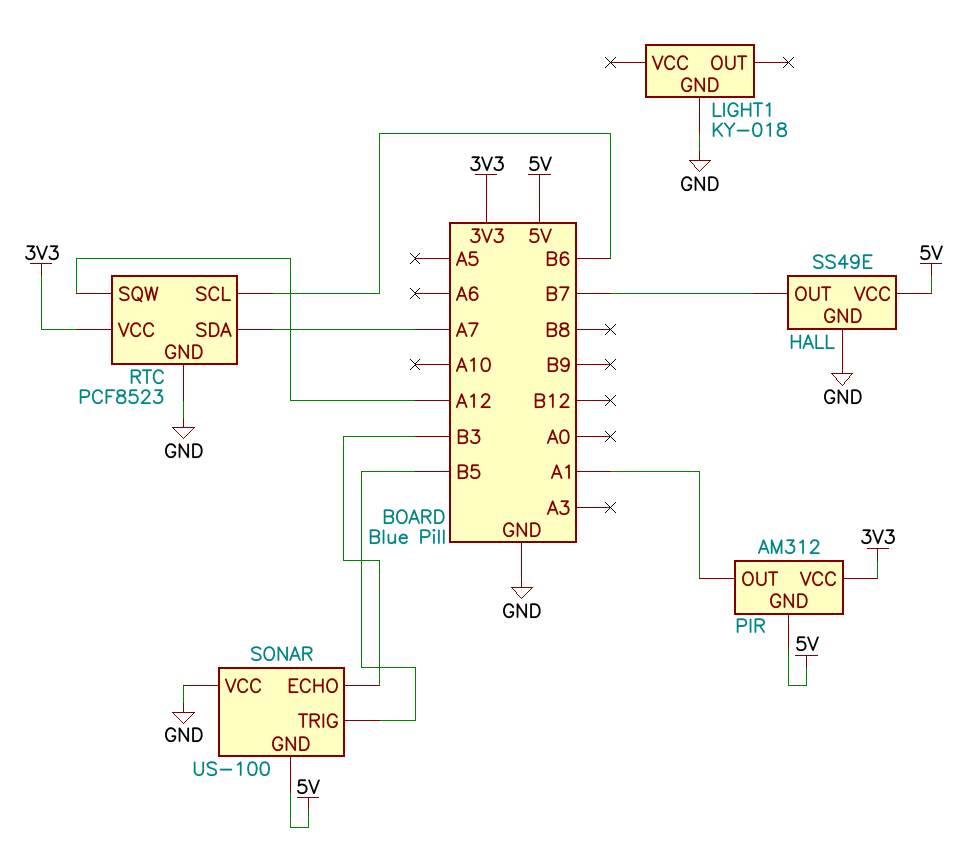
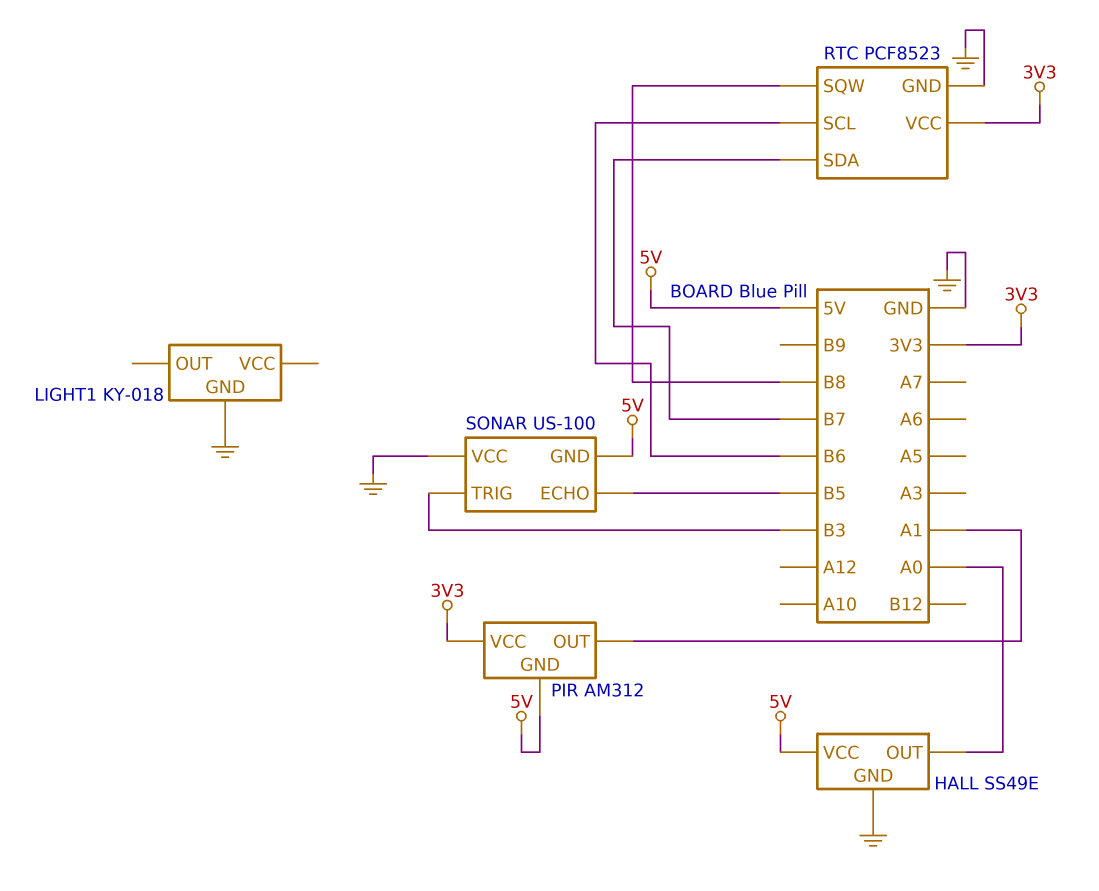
HALL pin OUT: B7 -> A0
RTC pin SDA: A7 -> B7
RTC pin SQW: A12 -> B8
SONAR pin ECHO: B3 -> B5
SONAR pin TRIG: B5 -> B3

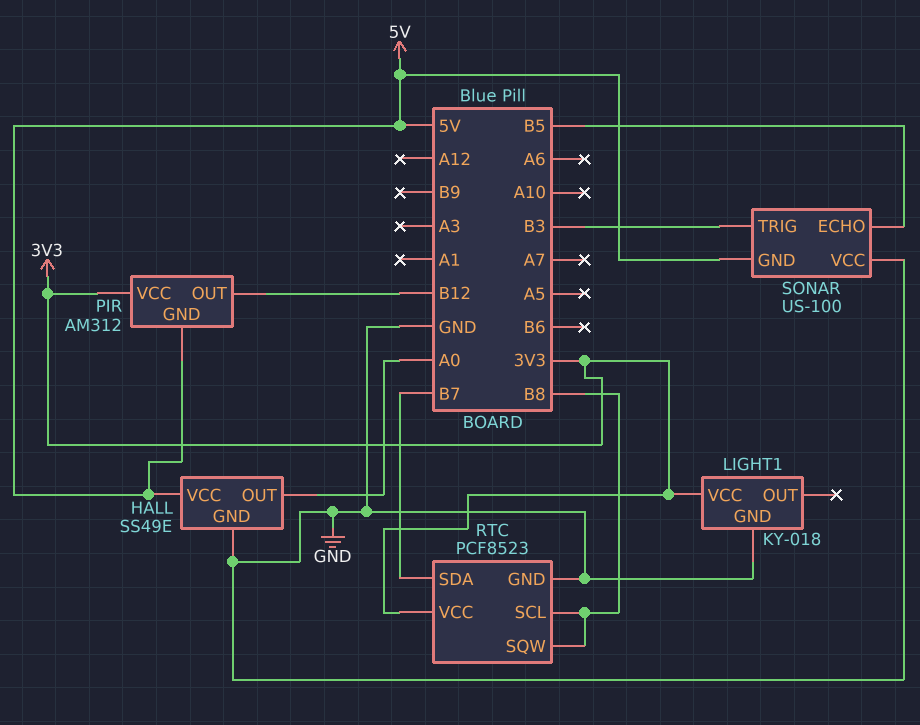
LIGHT1 pin VCC: none -> 3V3
PIR pin OUT: A1 -> B12
RTC pin SCL: B6 -> B8

